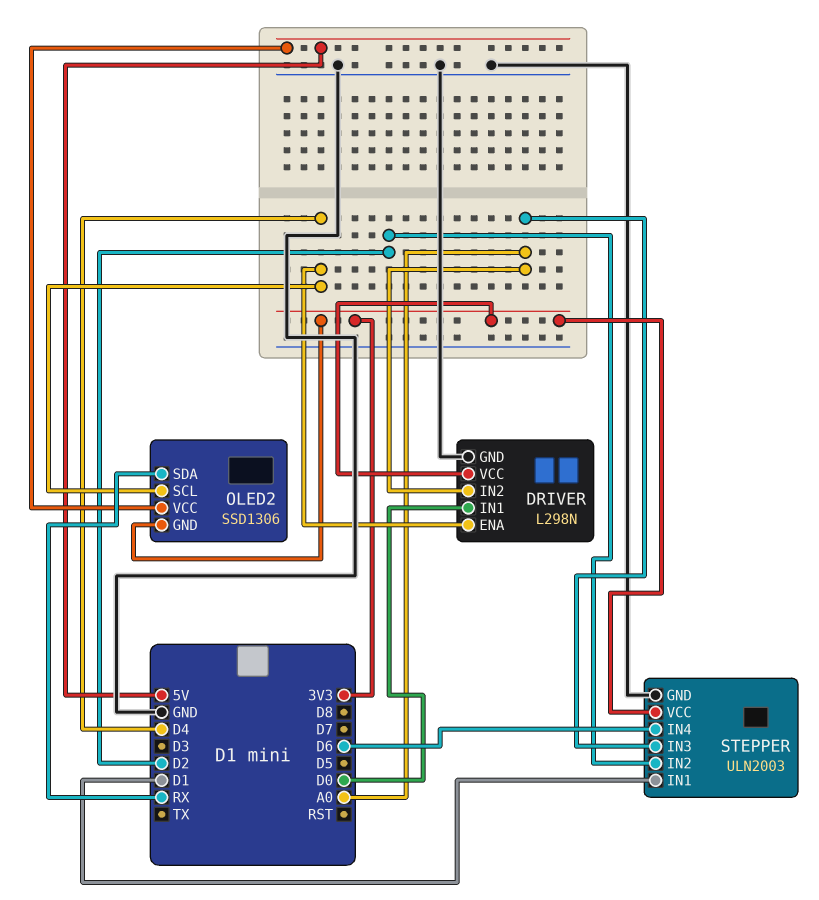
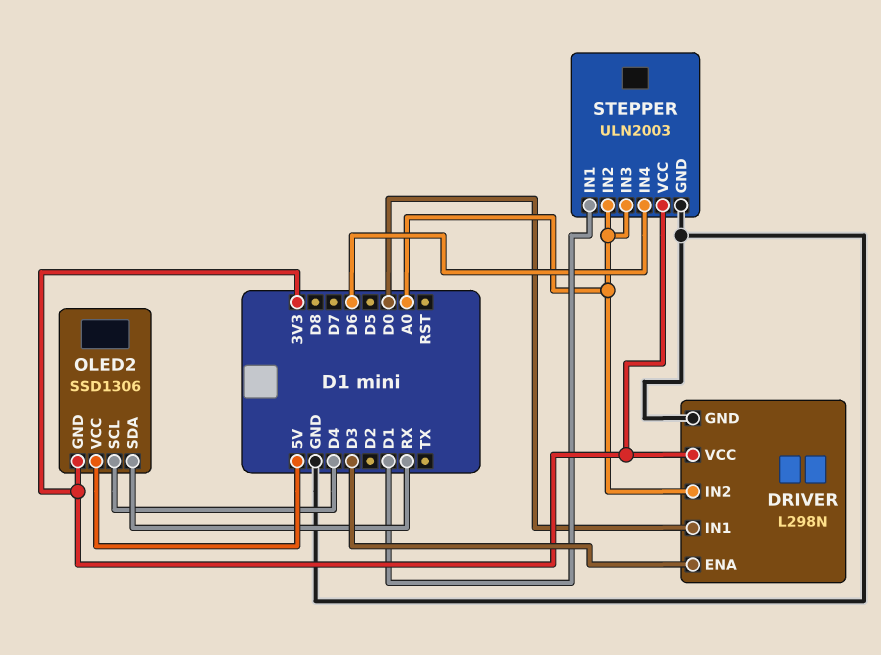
DRIVER pin ENA: D4 -> D3
STEPPER pin IN2: D2 -> A0

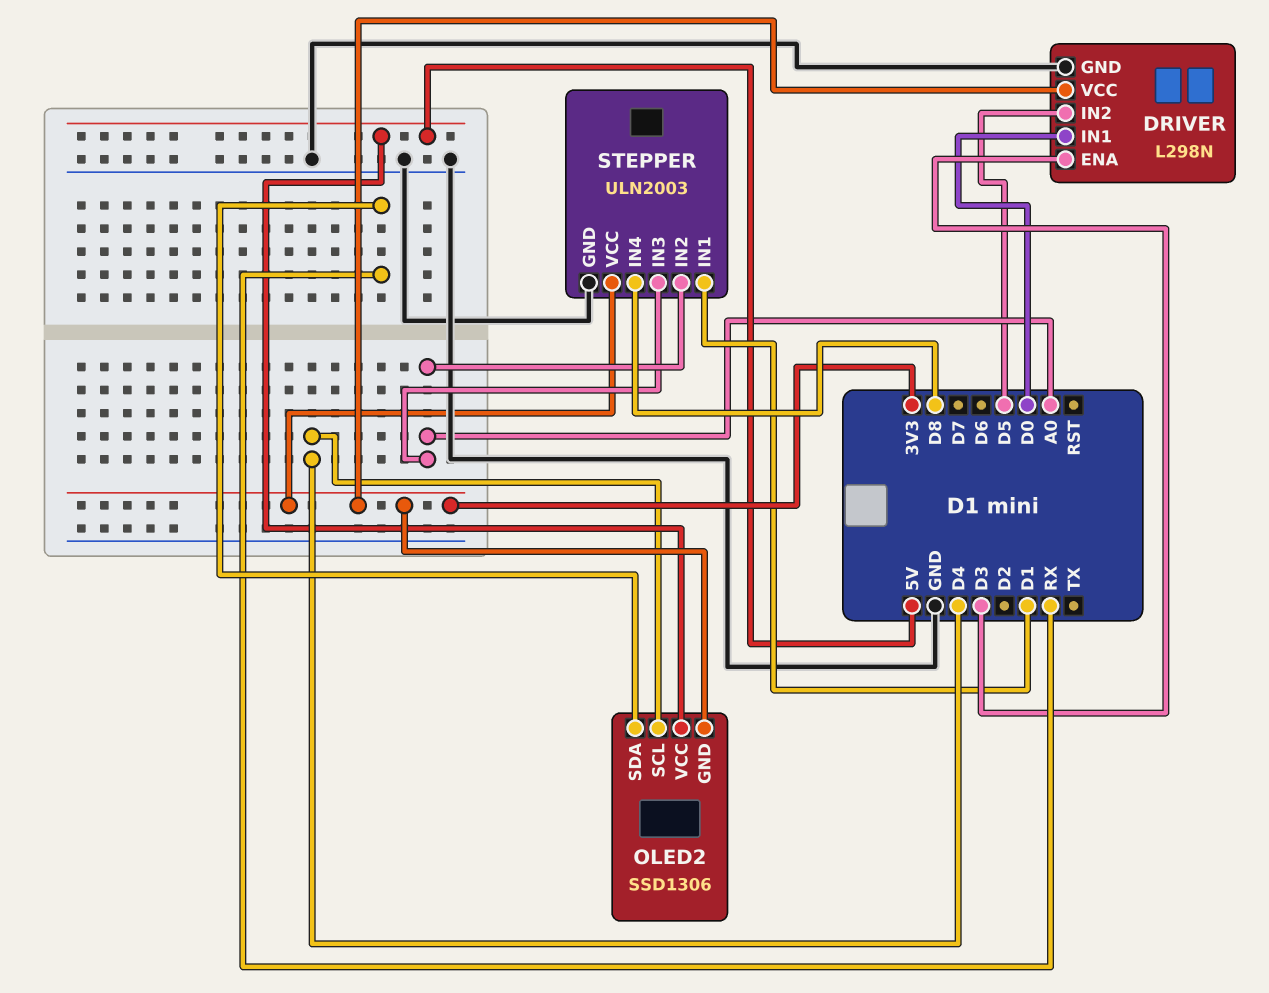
DRIVER pin IN2: A0 -> D5
STEPPER pin IN4: D6 -> D8

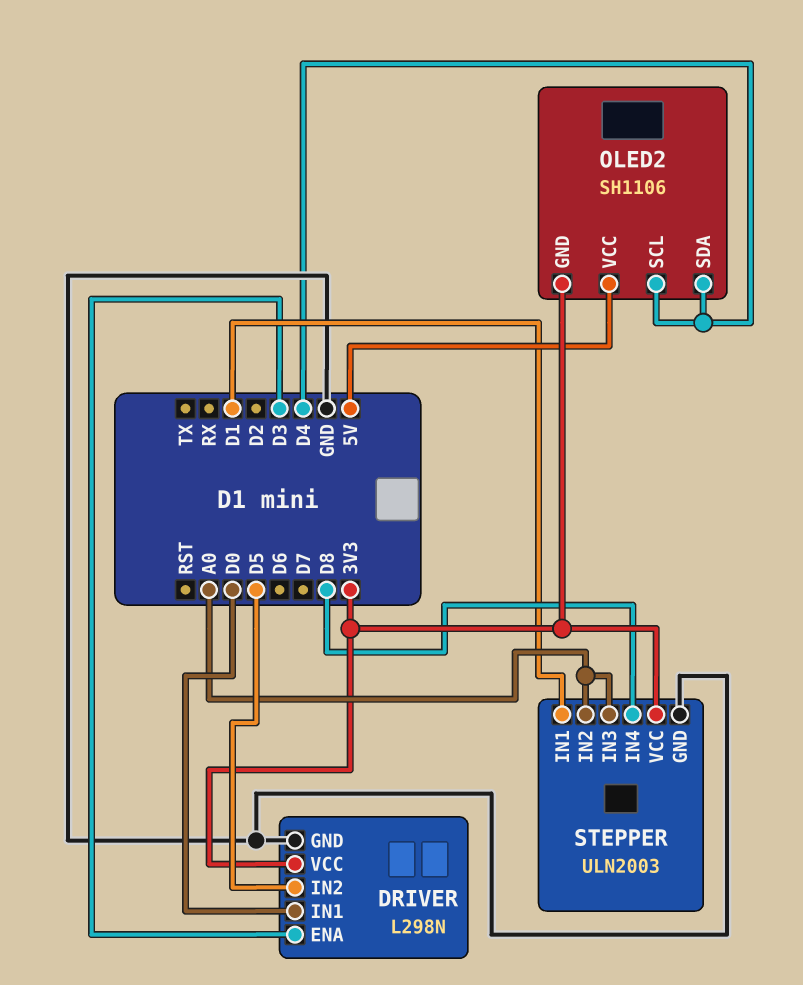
OLED2: SSD1306 -> SH1106
OLED2 pin SDA: RX -> D4

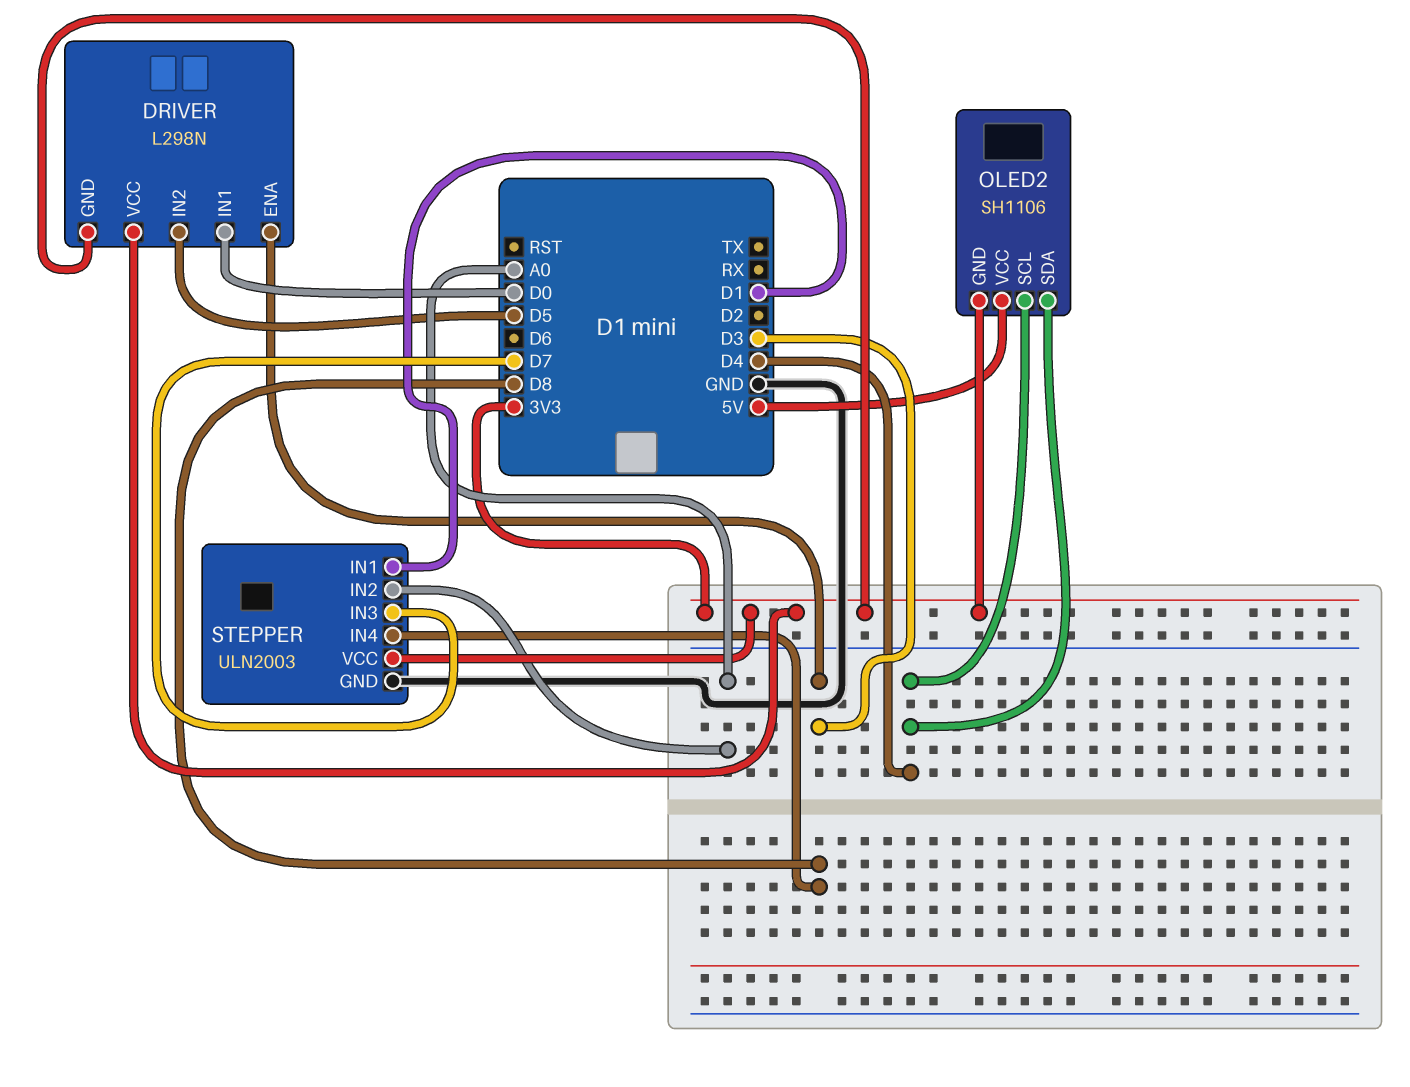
DRIVER pin GND: GND -> 3V3
STEPPER pin IN3: A0 -> D7

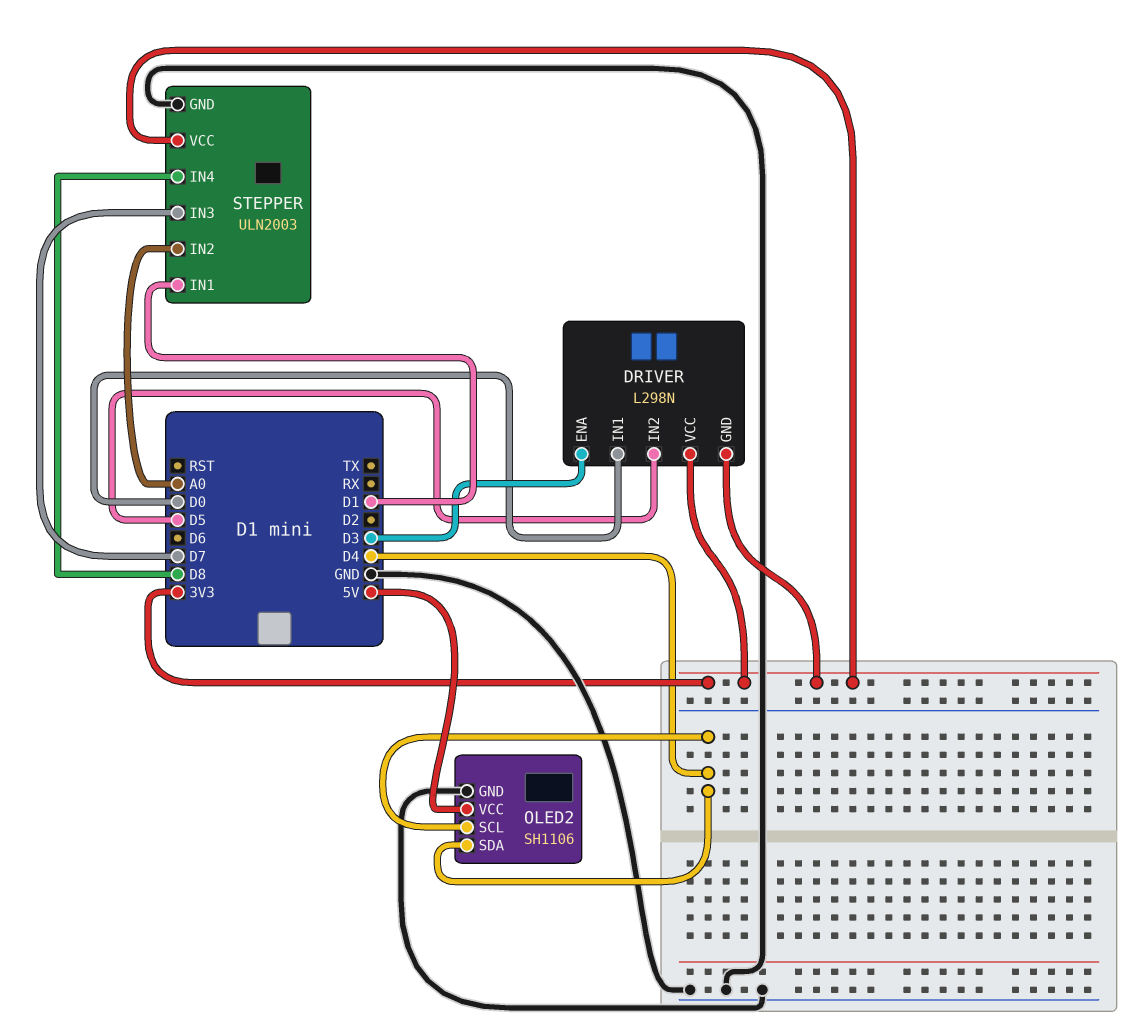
OLED2 pin GND: 3V3 -> GND

